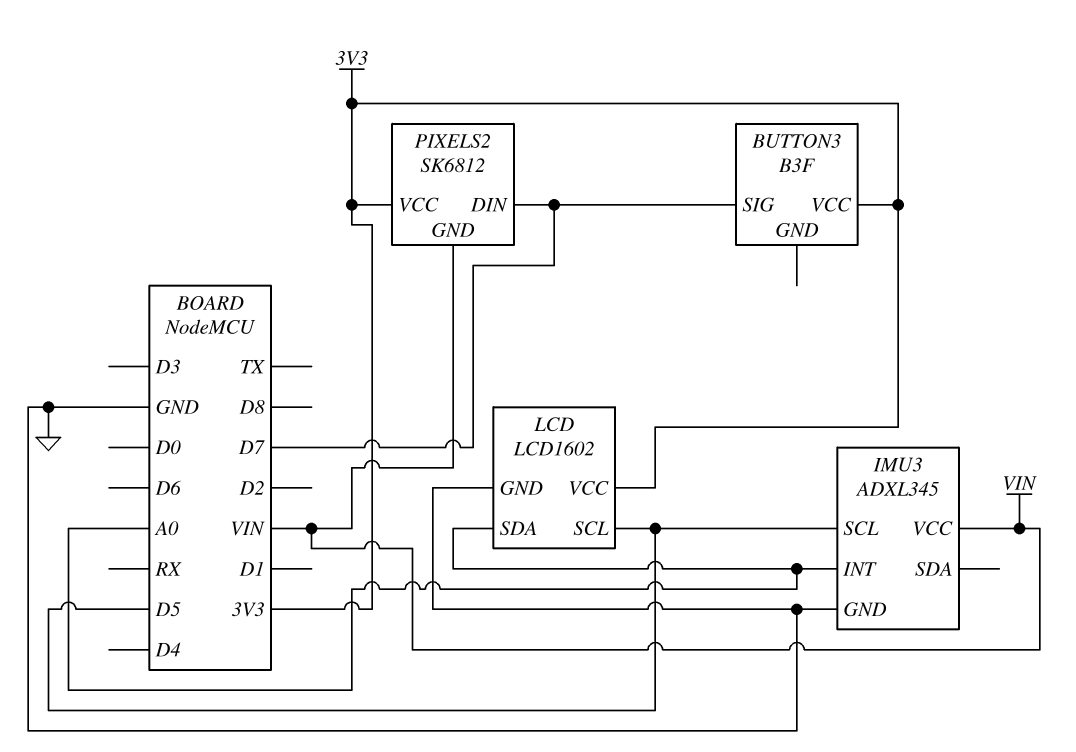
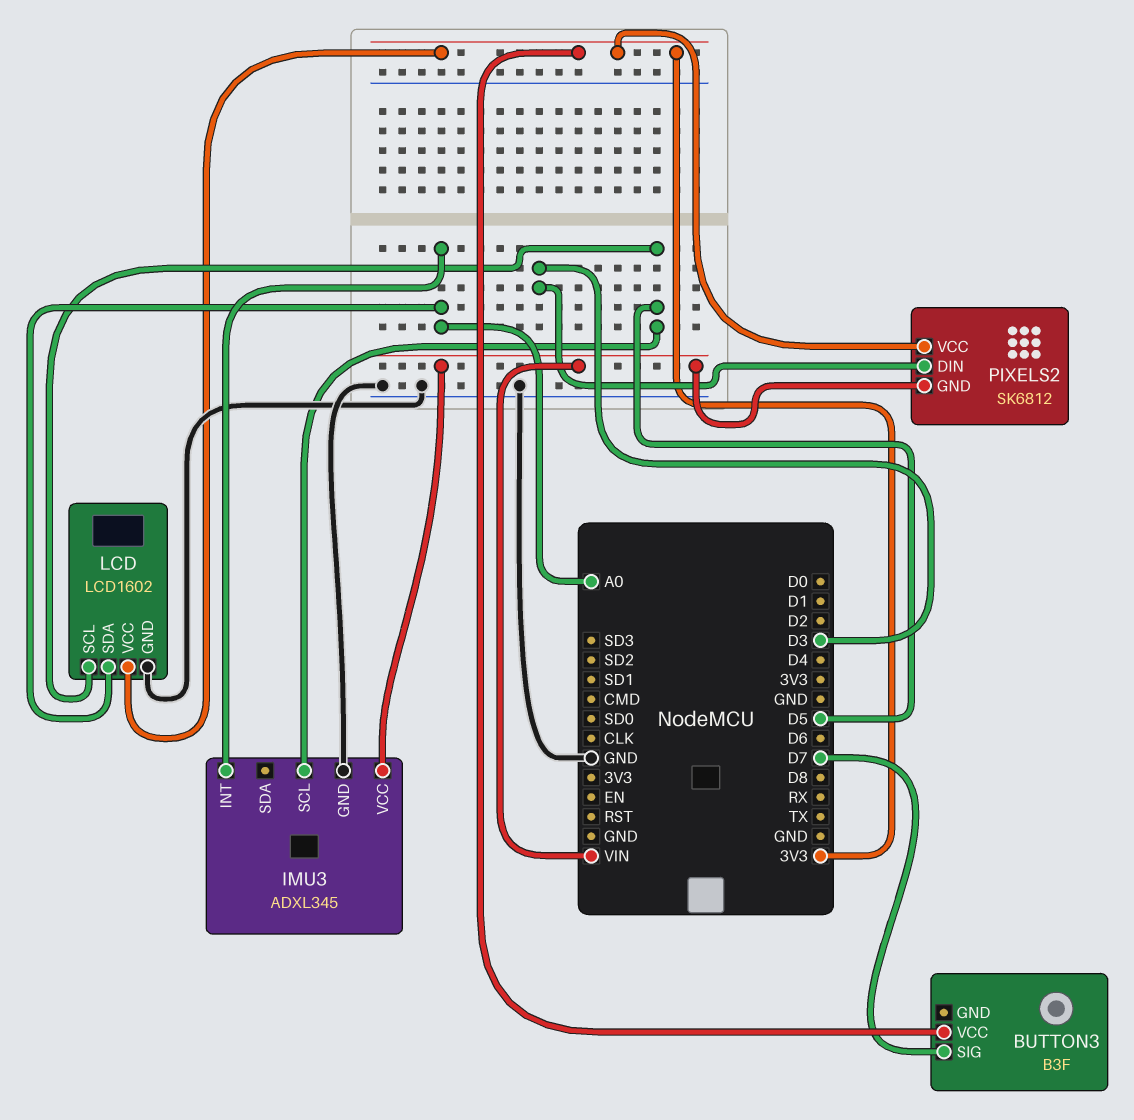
PIXELS2 pin DIN: D7 -> D3

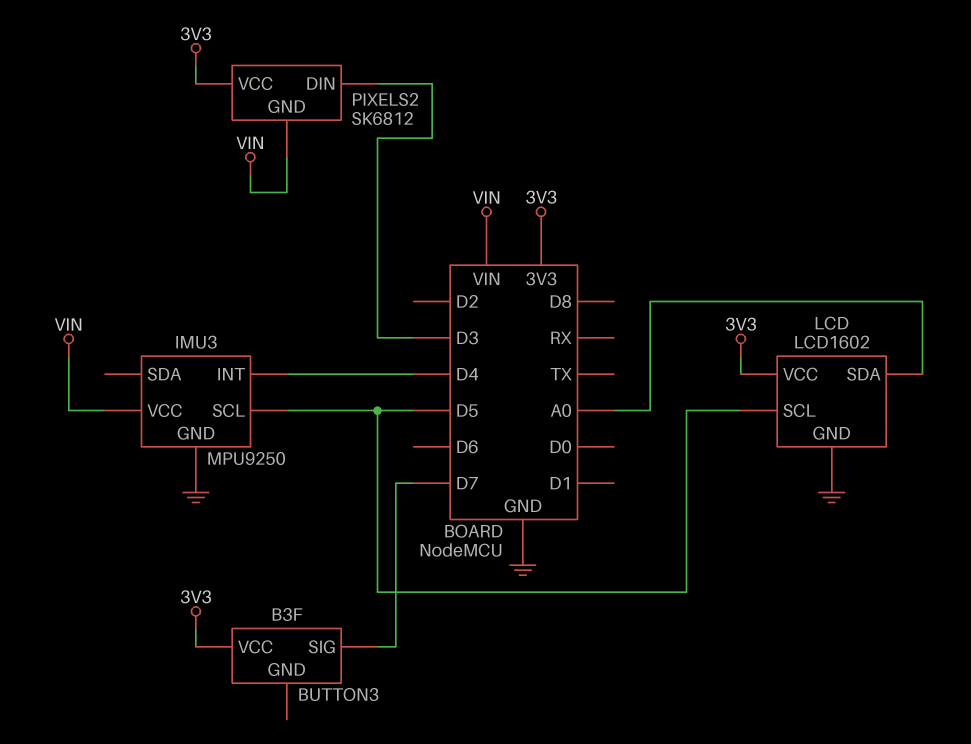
IMU3: ADXL345 -> MPU9250
IMU3 pin INT: A0 -> D4

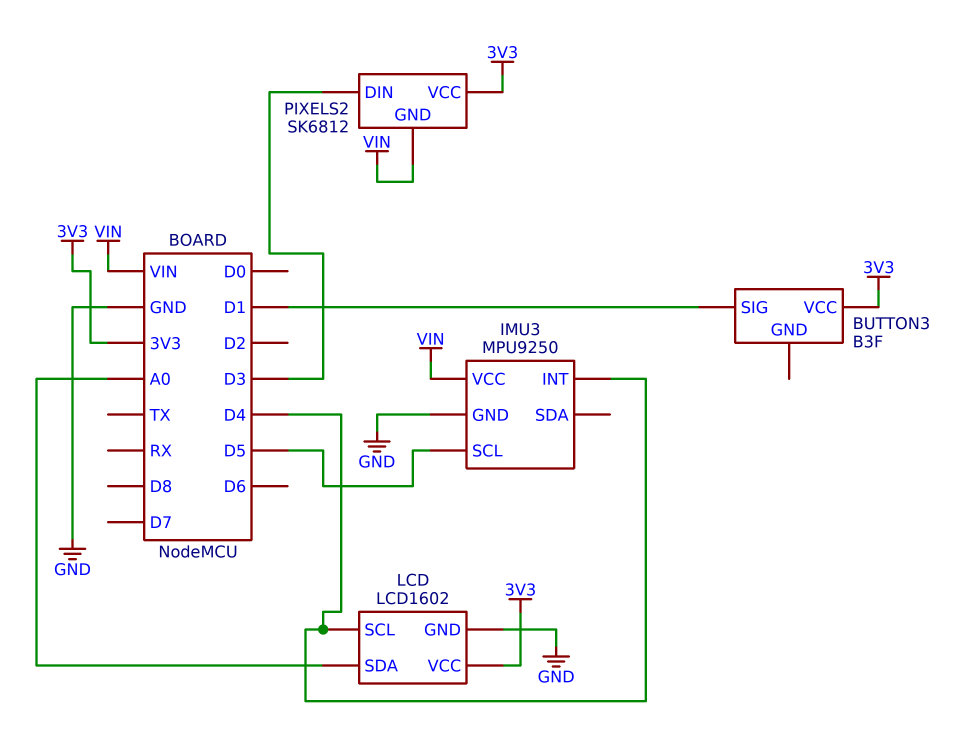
BUTTON3 pin SIG: D7 -> D1
LCD pin SCL: D5 -> D4

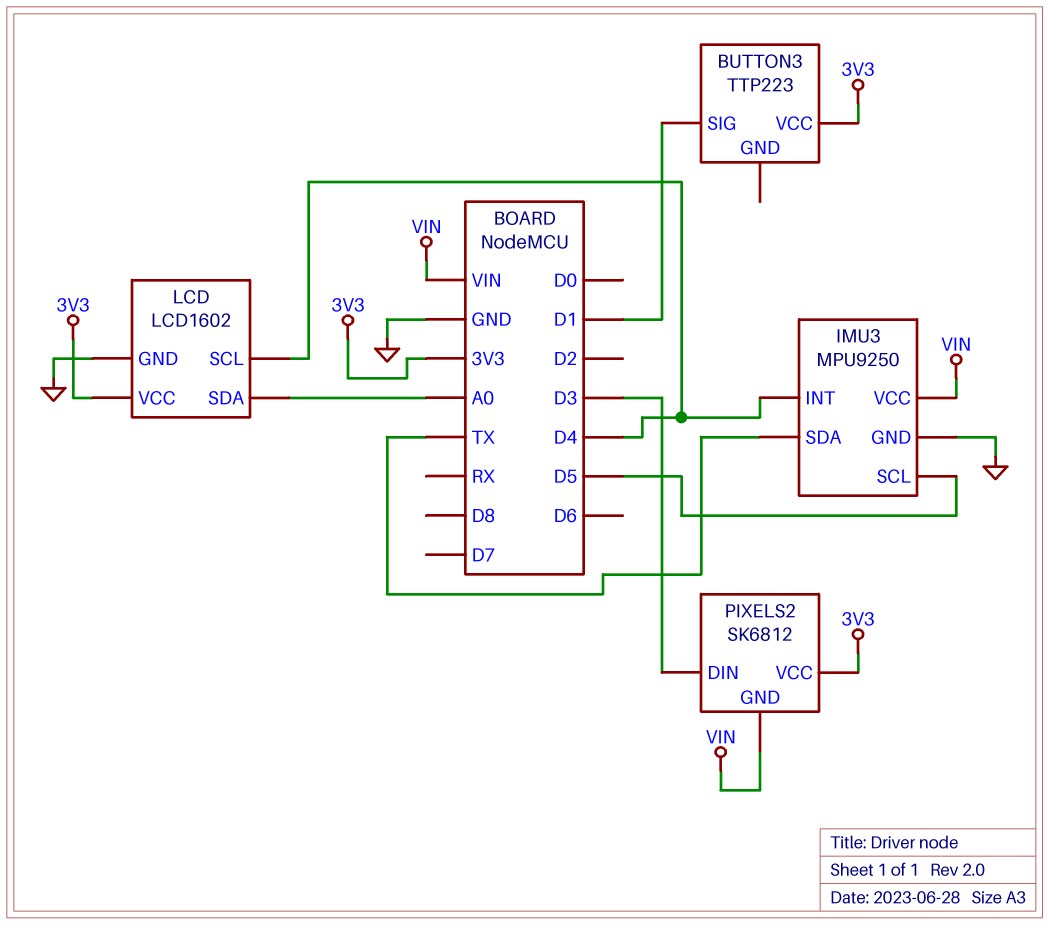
BUTTON3: B3F -> TTP223
IMU3 pin SDA: none -> TX

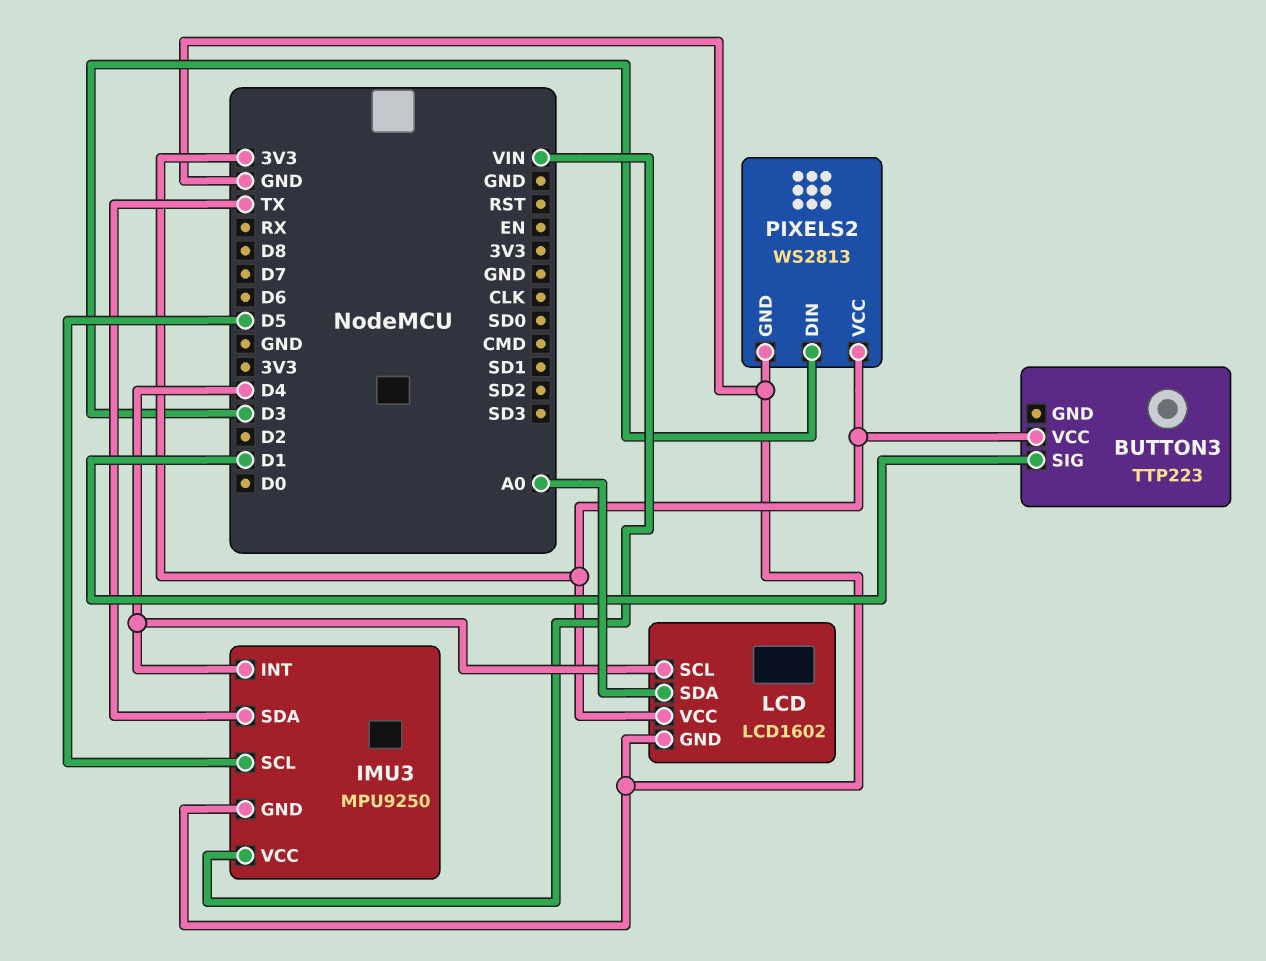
PIXELS2: SK6812 -> WS2813
PIXELS2 pin GND: VIN -> GND

